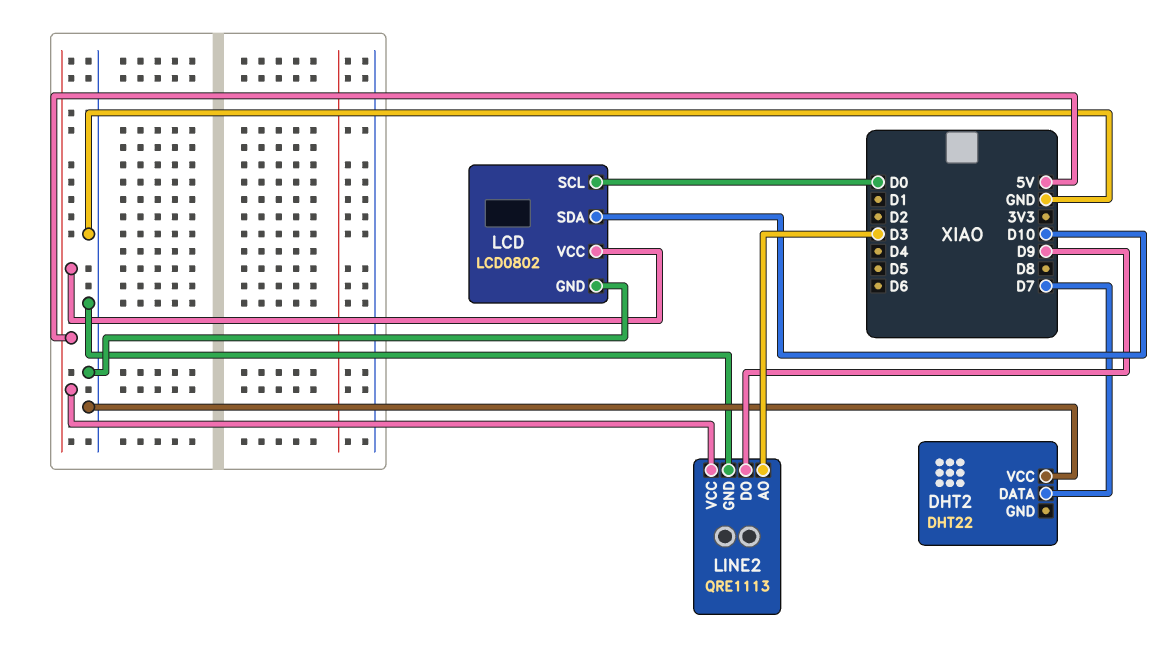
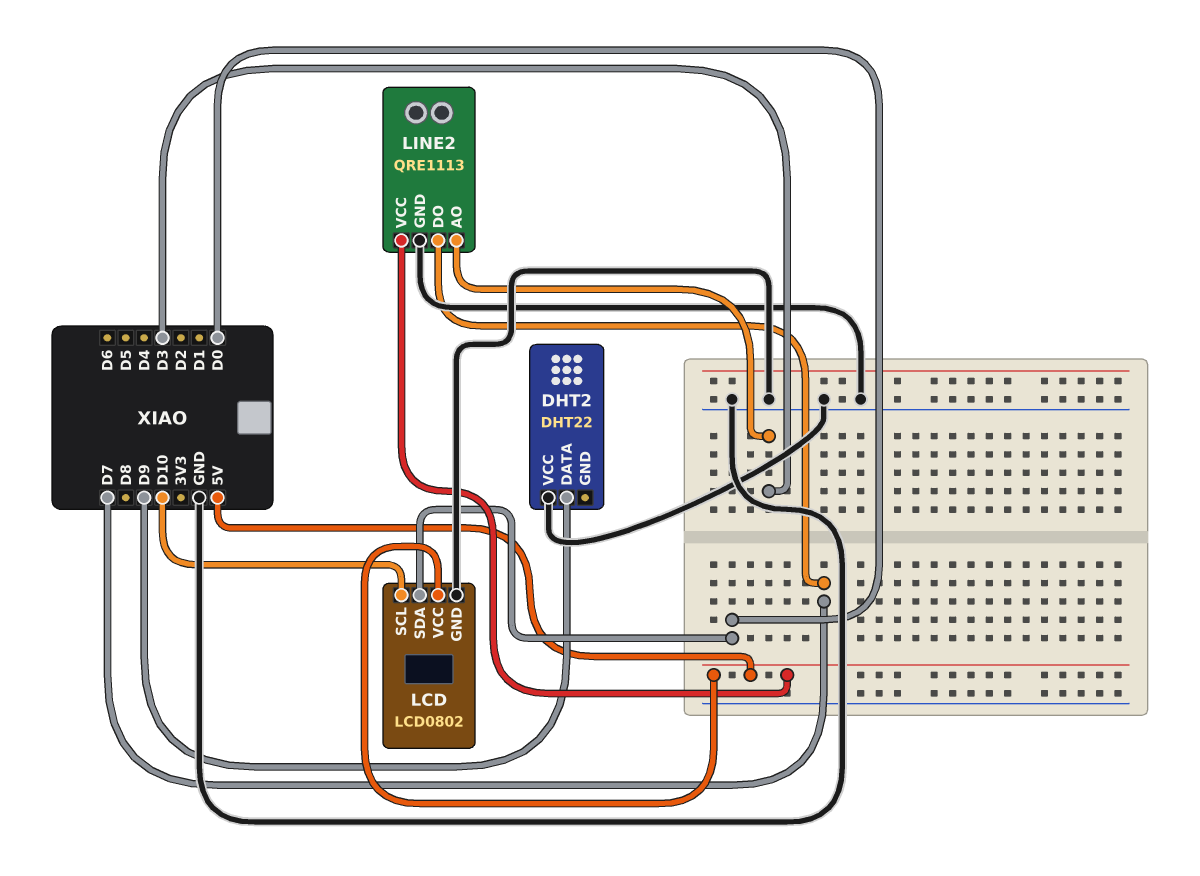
DHT2 pin DATA: D7 -> D9
LCD pin SCL: D0 -> D10
LCD pin SDA: D10 -> D0
LINE2 pin DO: D9 -> D7

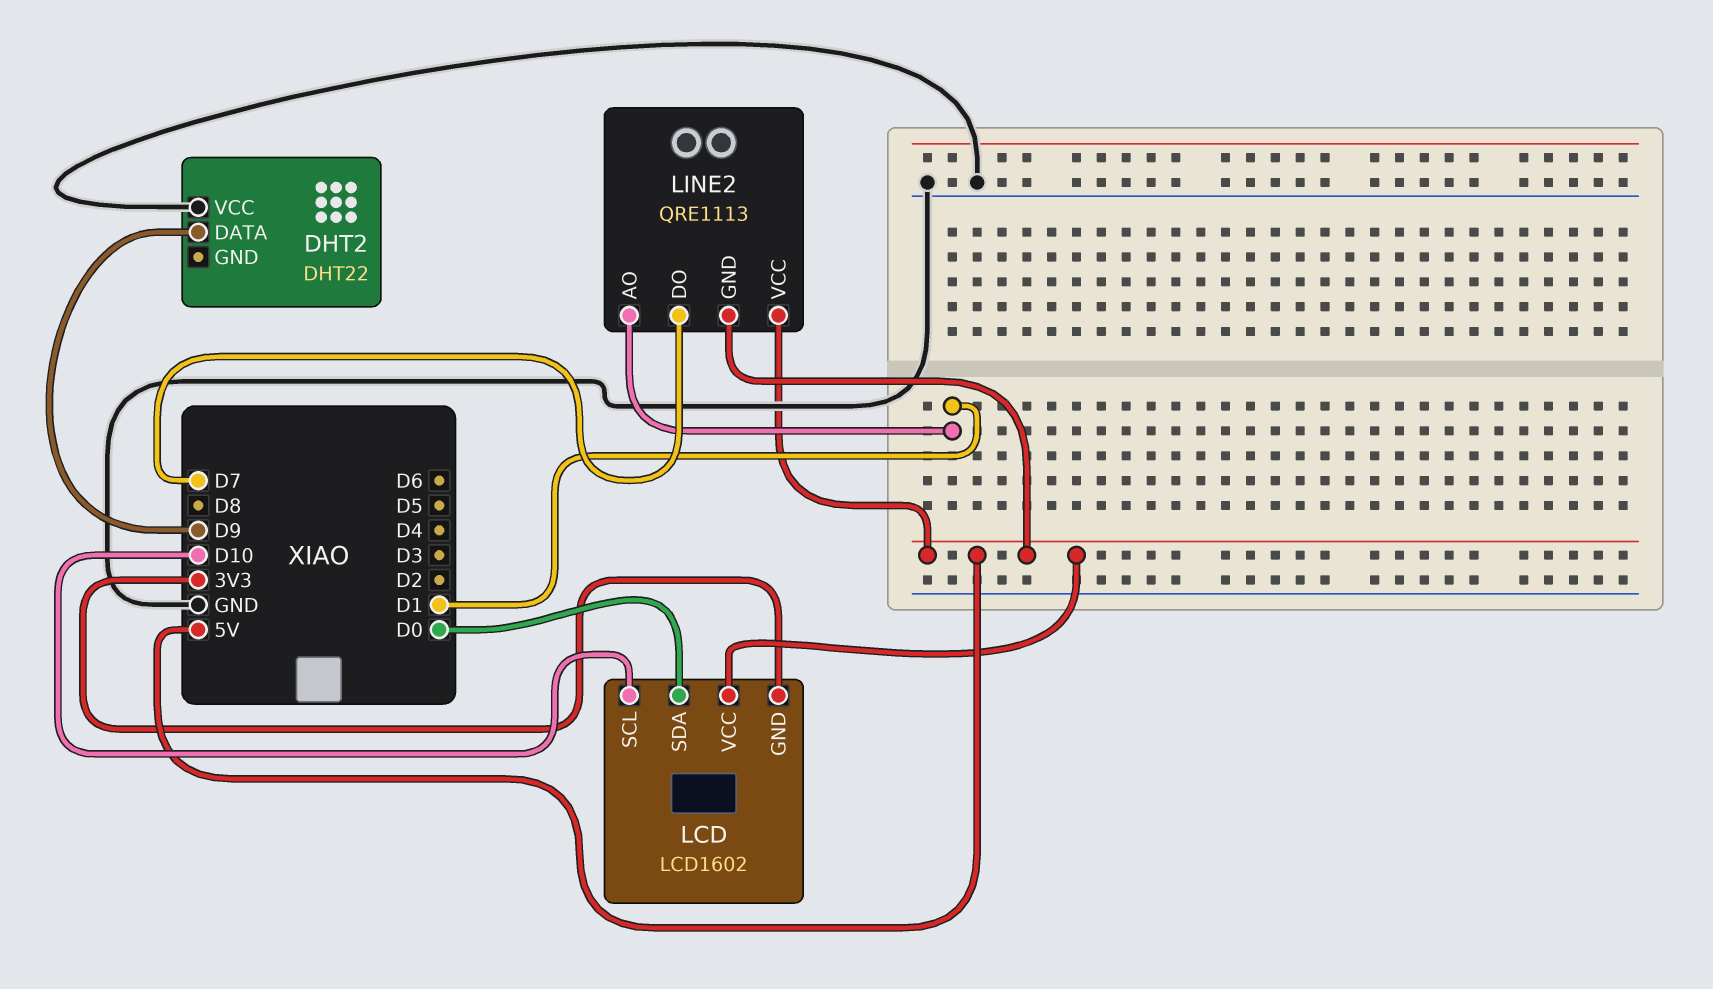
LCD: LCD0802 -> LCD1602
LCD pin GND: GND -> 3V3
LINE2 pin AO: D3 -> D1
LINE2 pin GND: GND -> 5V

